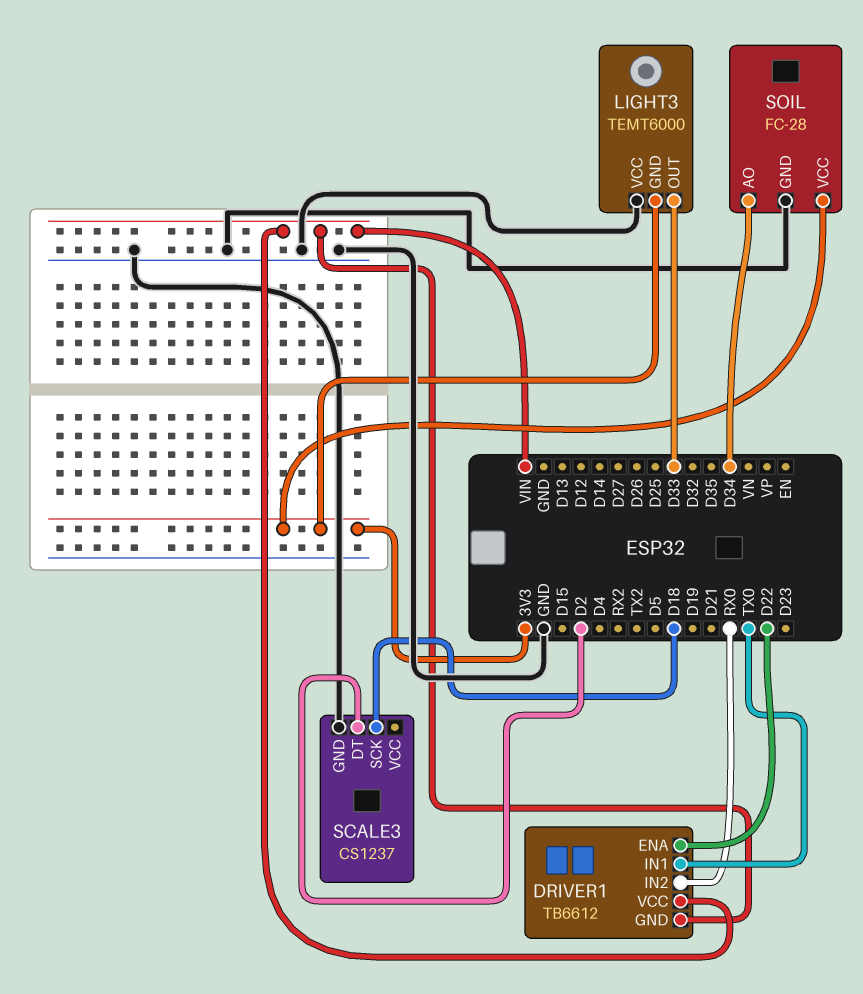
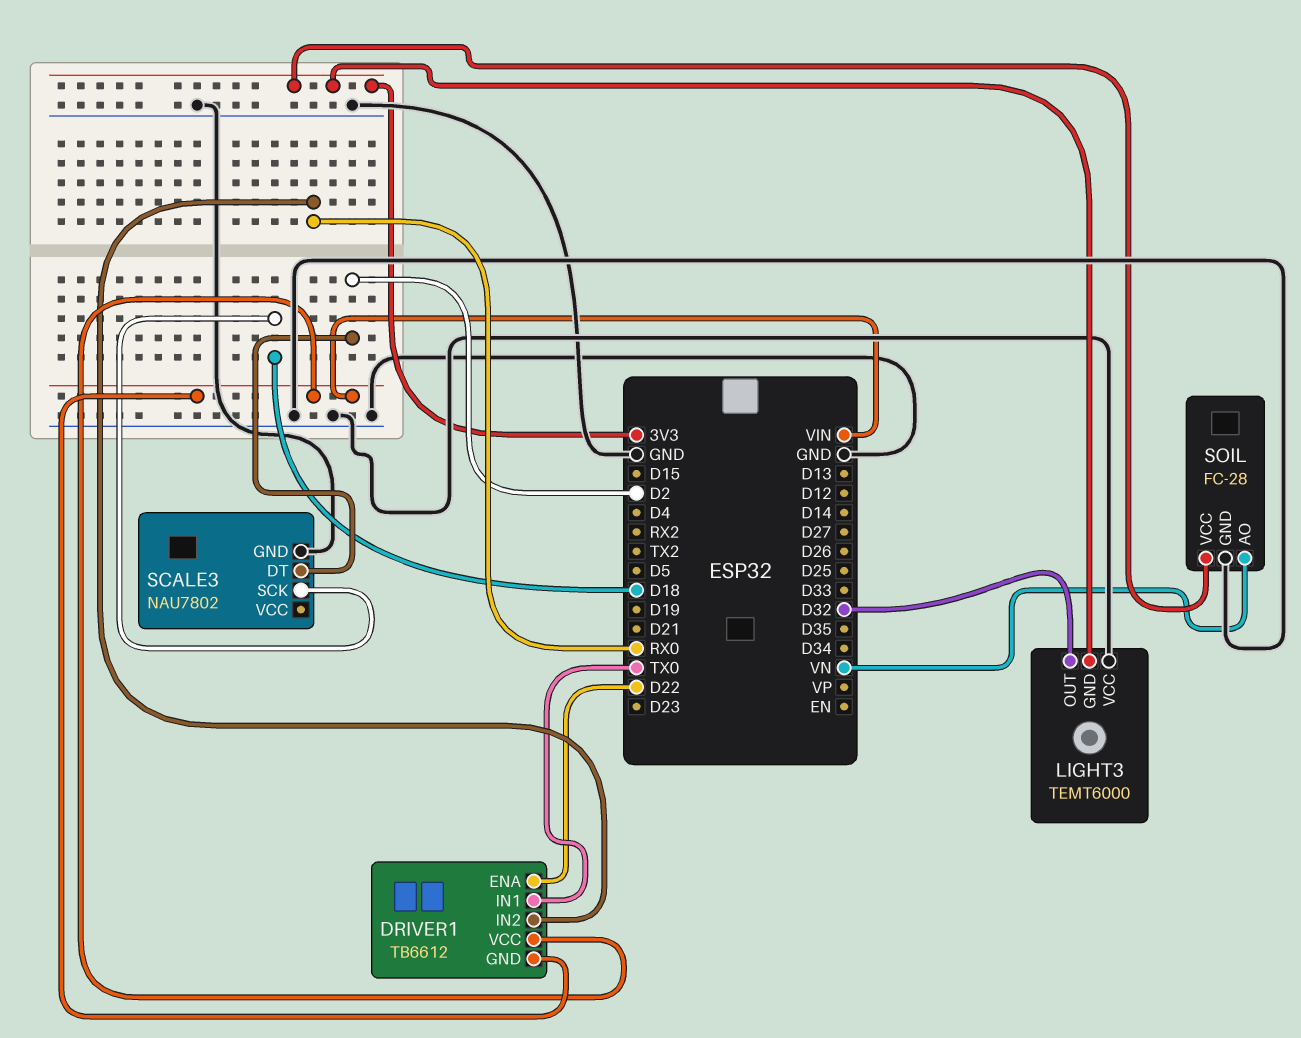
LIGHT3 pin OUT: D33 -> D32
SCALE3: CS1237 -> NAU7802
SOIL pin AO: D34 -> VN

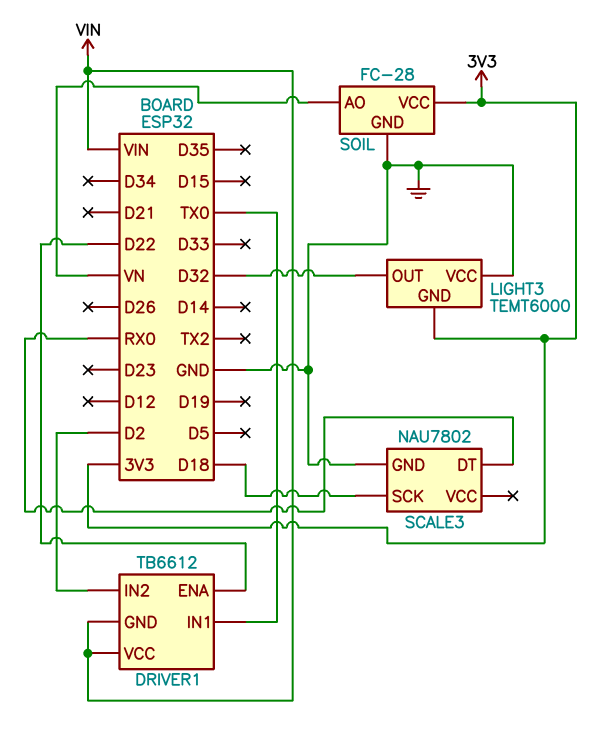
DRIVER1 pin IN2: RX0 -> D2
SCALE3 pin DT: D2 -> RX0

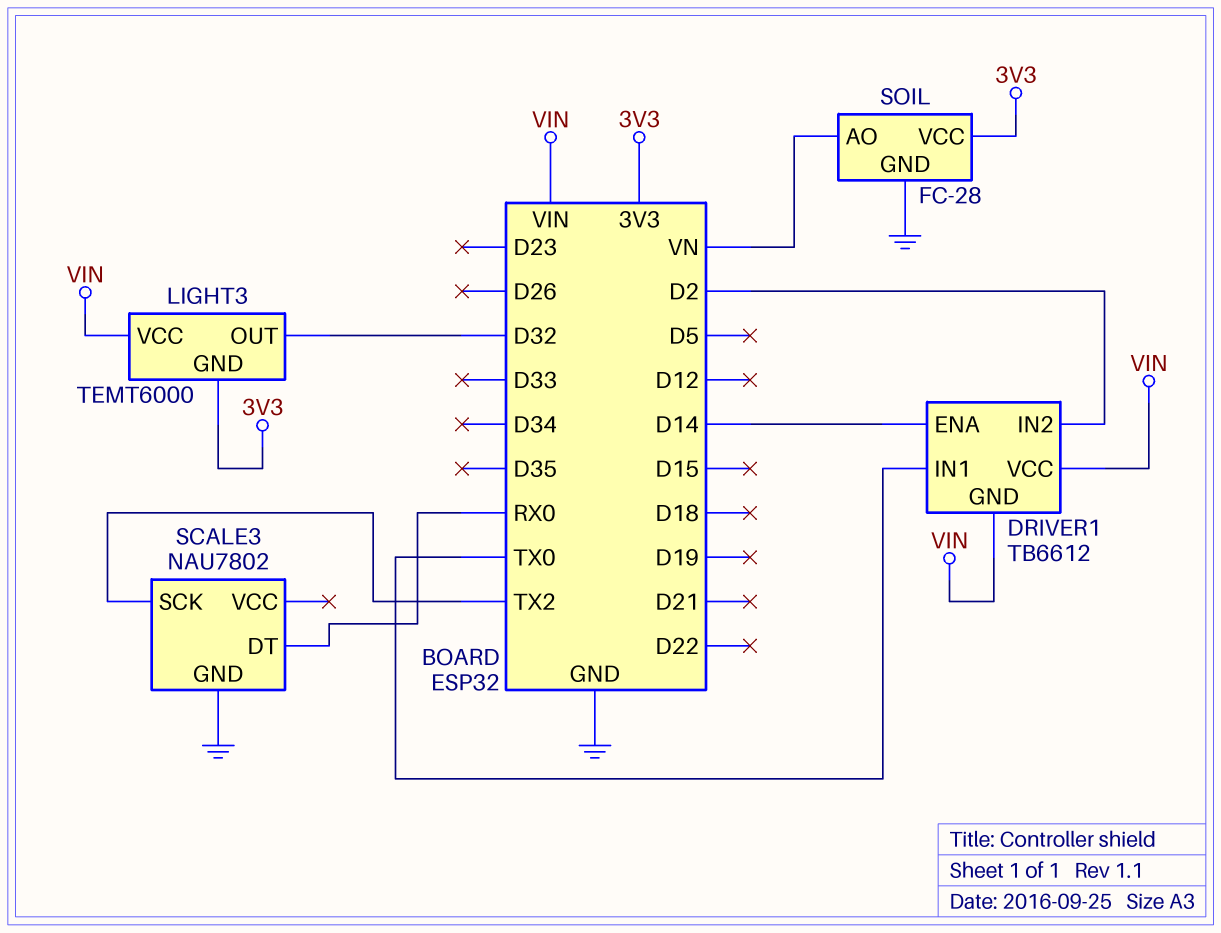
DRIVER1 pin ENA: D22 -> D14
LIGHT3 pin VCC: GND -> VIN
SCALE3 pin SCK: D18 -> TX2

